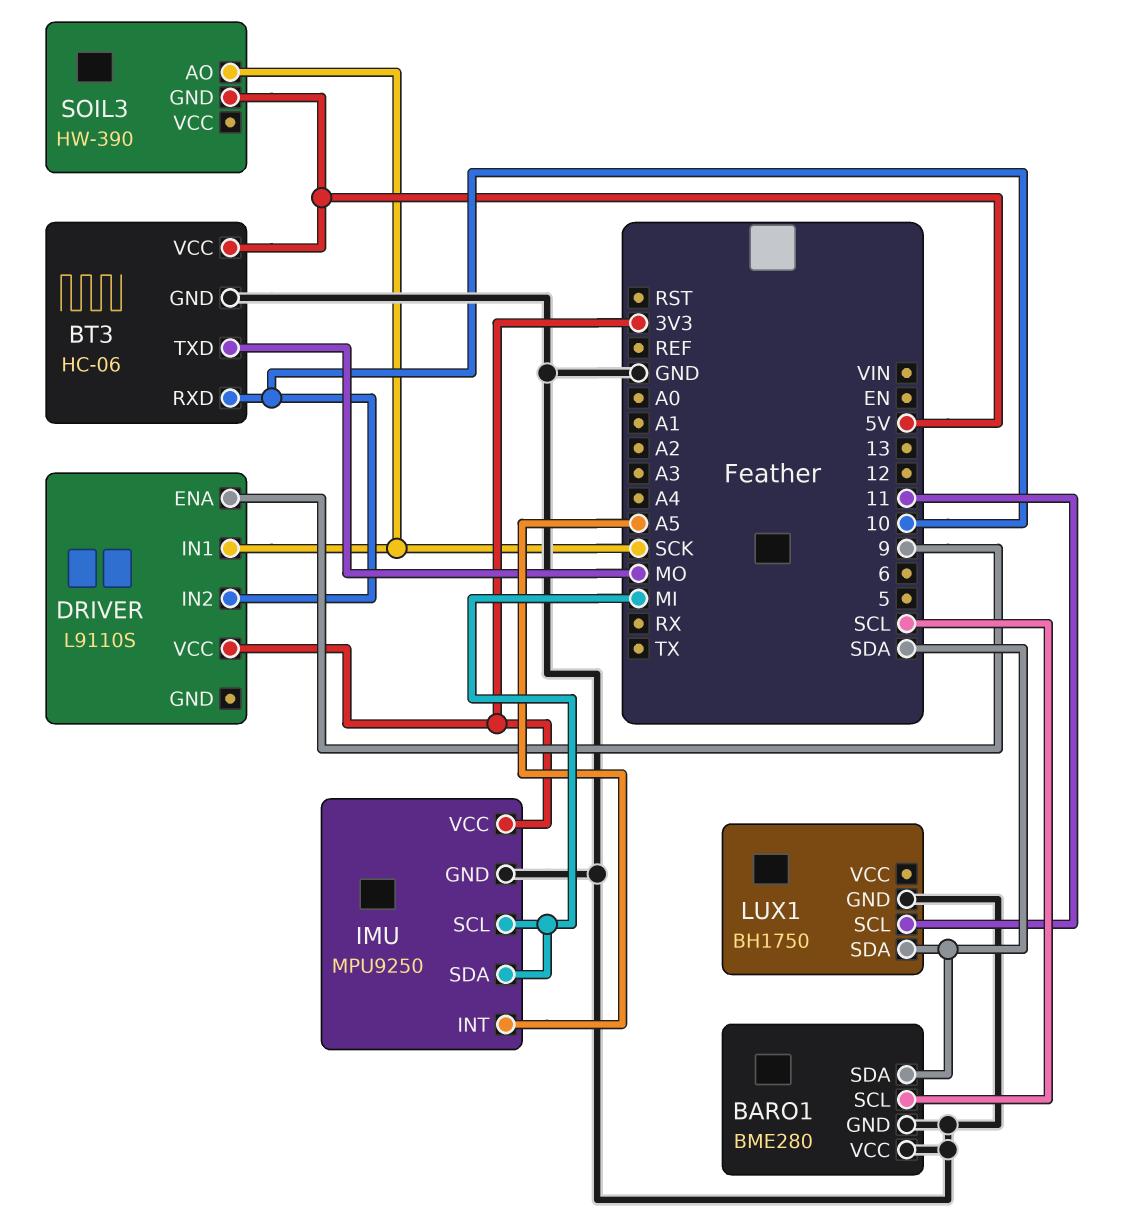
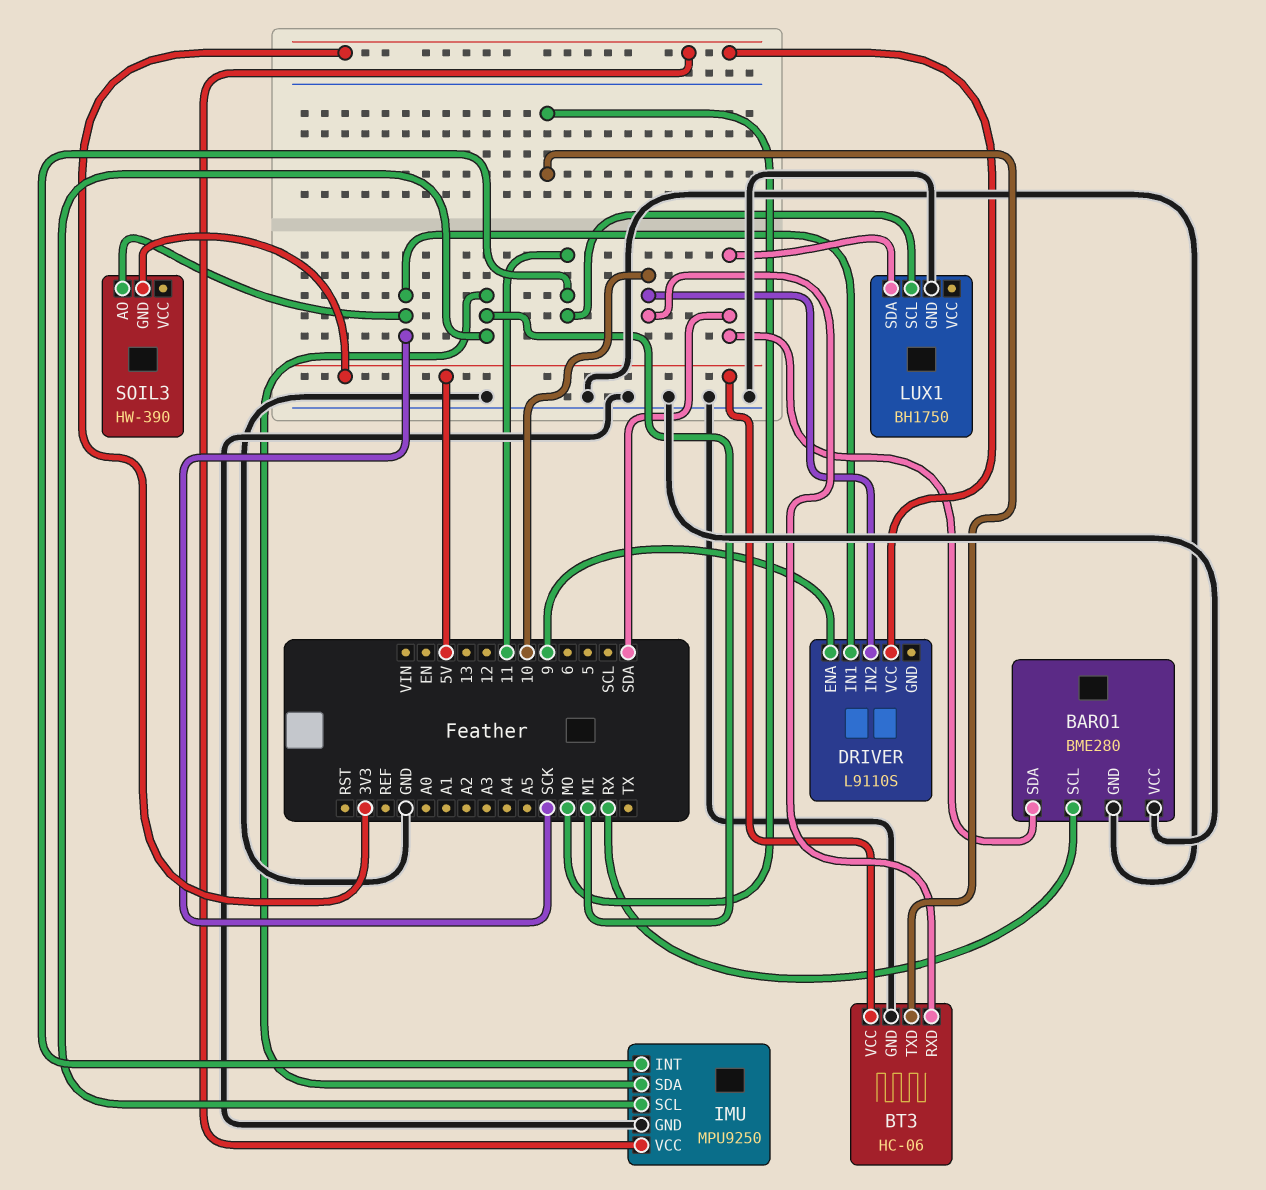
BARO1 pin SCL: SCL -> RX
IMU pin INT: A5 -> 11

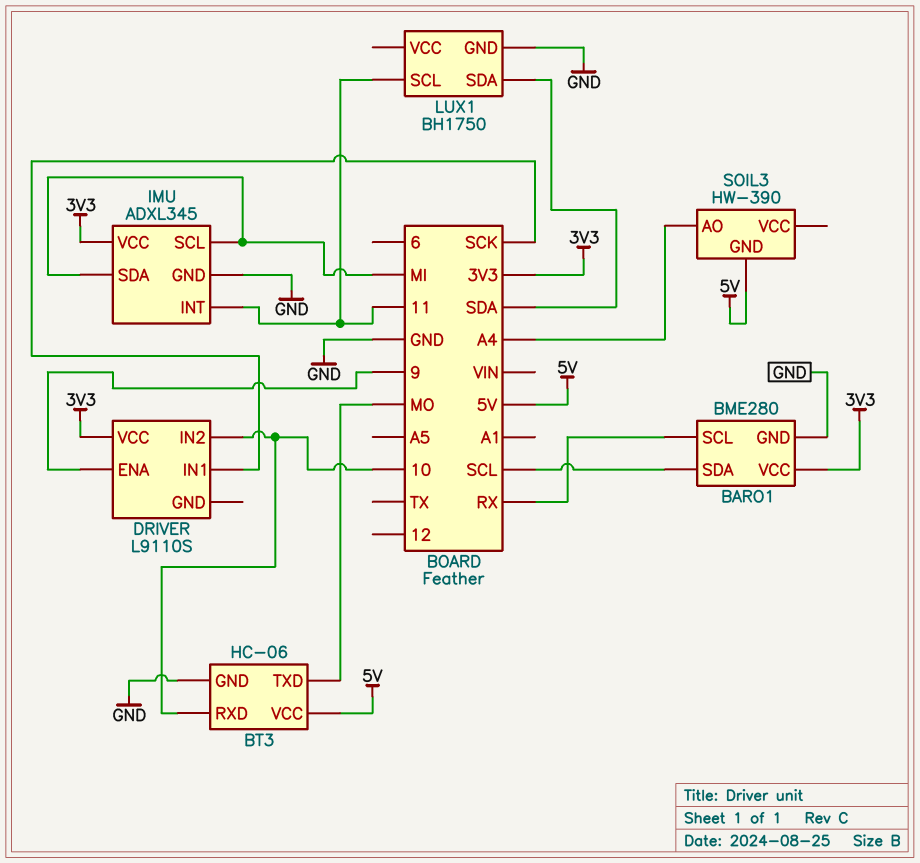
BARO1 pin SDA: SDA -> SCL
BARO1 pin VCC: GND -> 3V3
IMU: MPU9250 -> ADXL345
SOIL3 pin AO: SCK -> A4

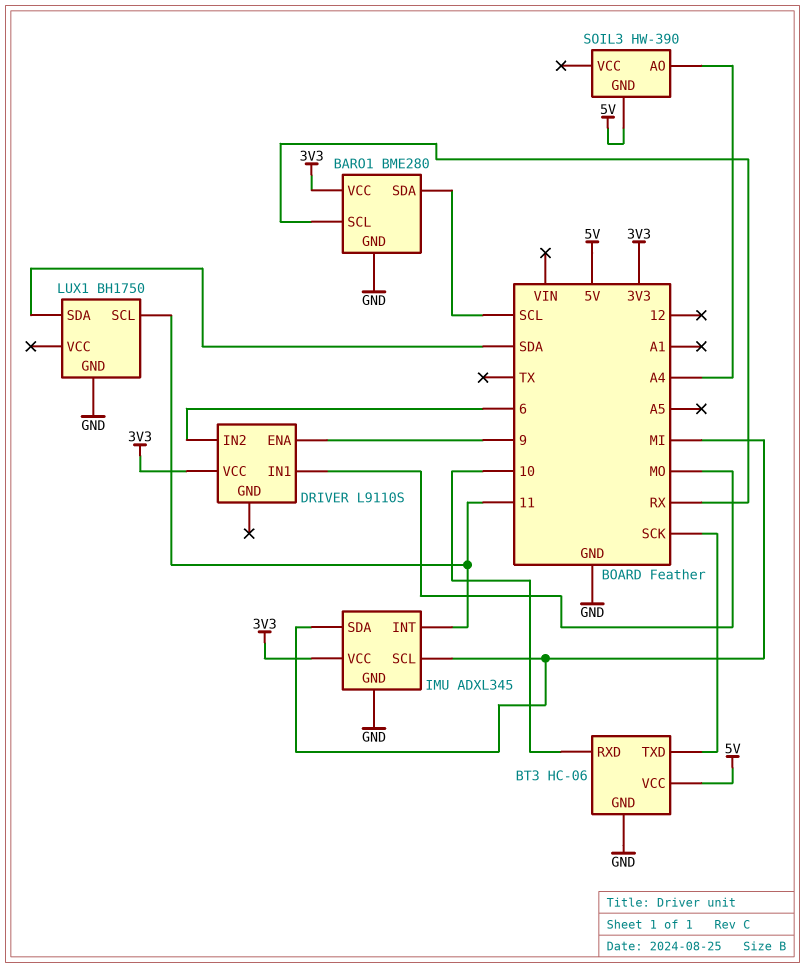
BT3 pin TXD: MO -> SCK
DRIVER pin IN1: SCK -> MO
DRIVER pin IN2: 10 -> 6

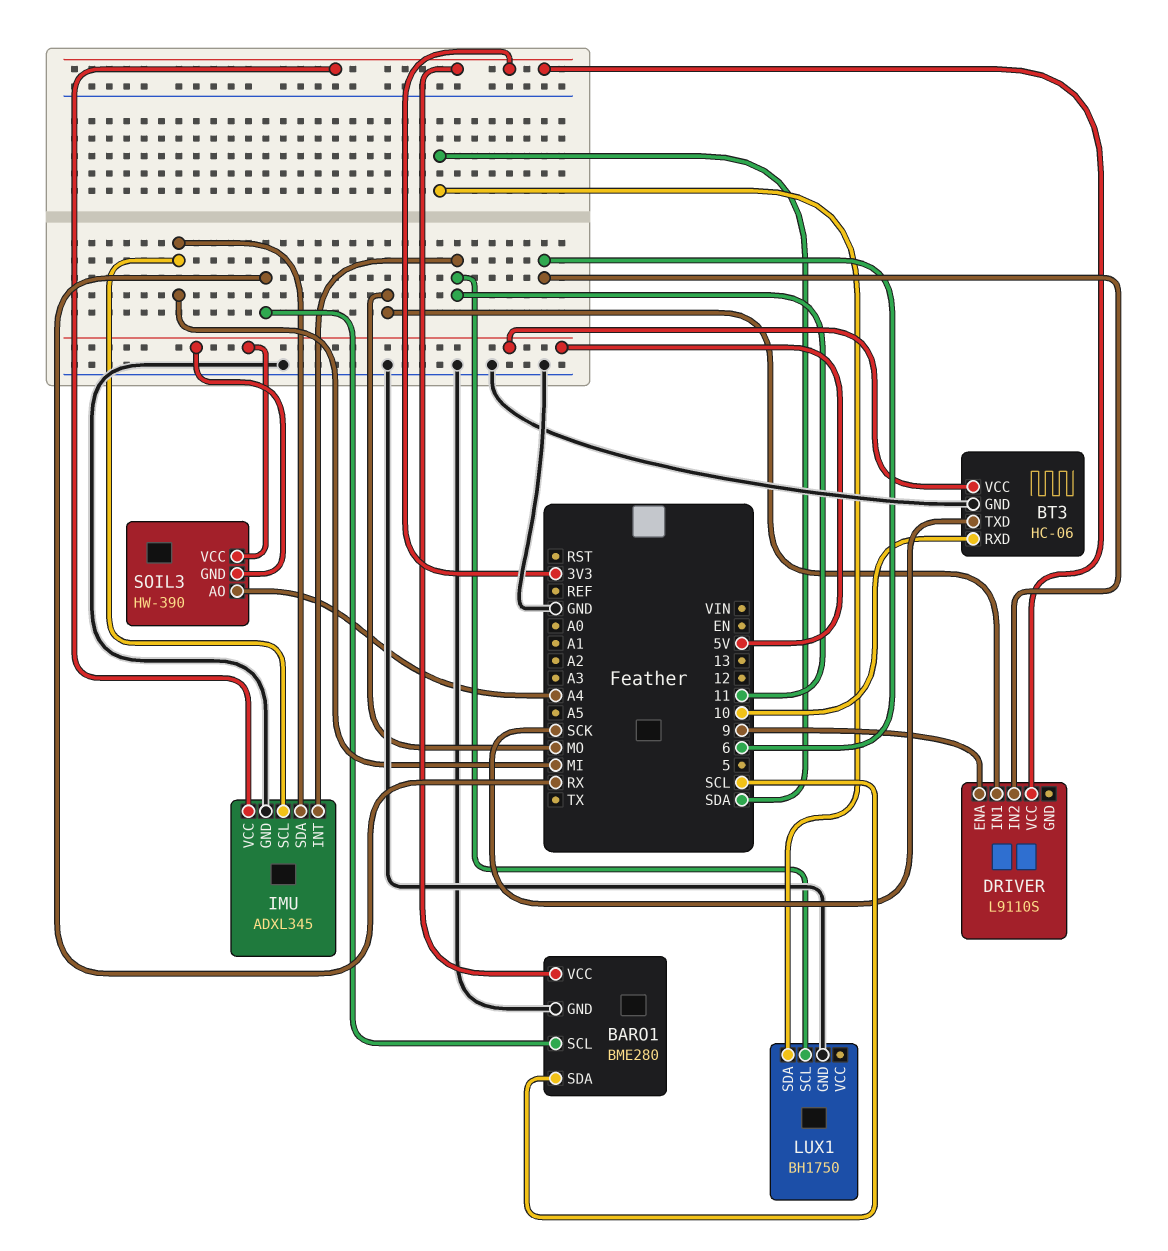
SOIL3 pin VCC: none -> 5V

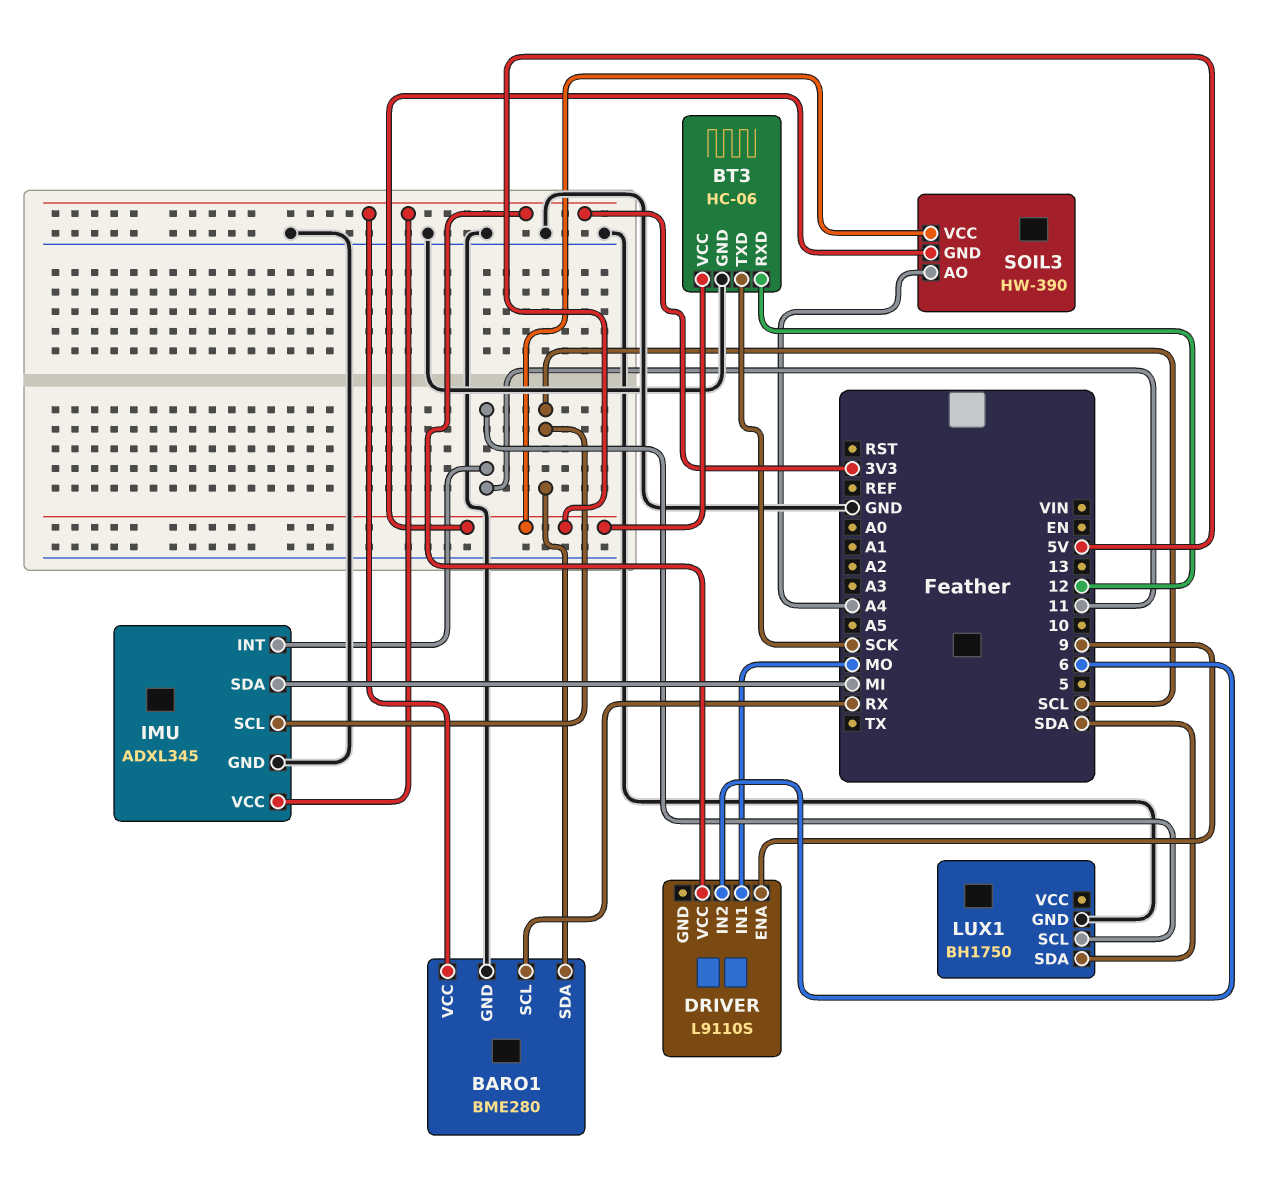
BT3 pin RXD: 10 -> 12
IMU pin SCL: MI -> SCL

